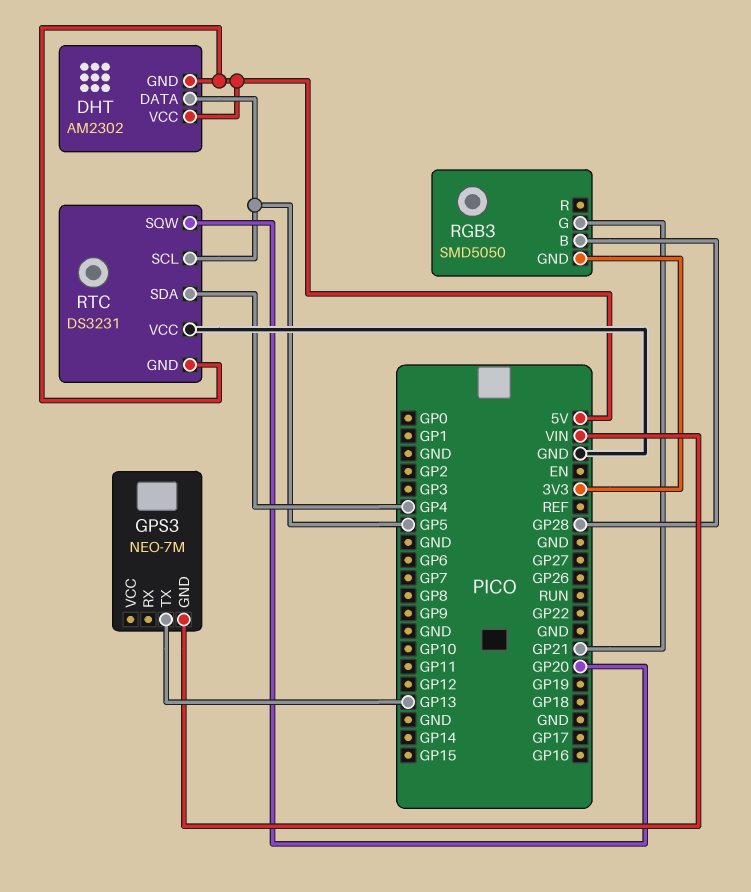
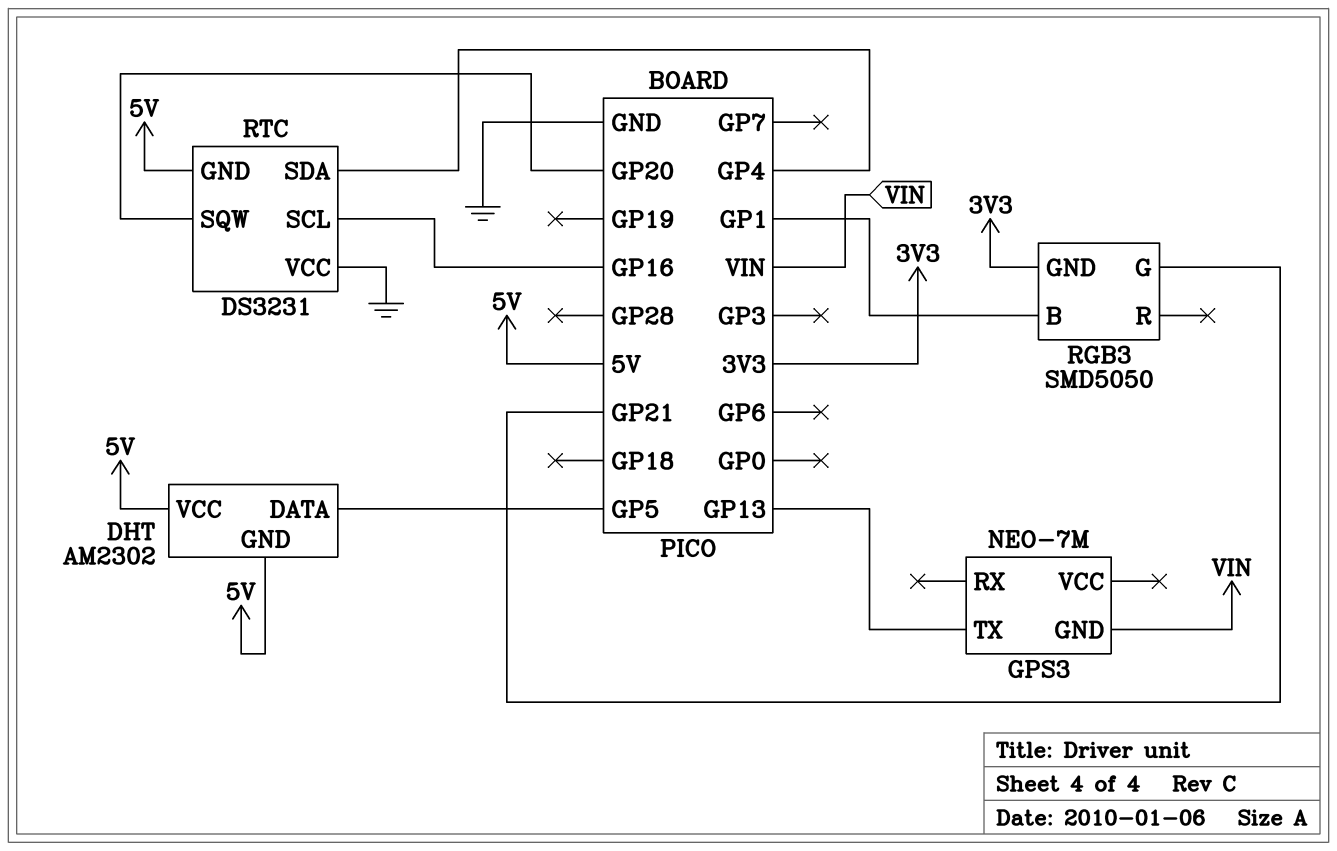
RGB3 pin B: GP28 -> GP1
RTC pin SCL: GP5 -> GP16

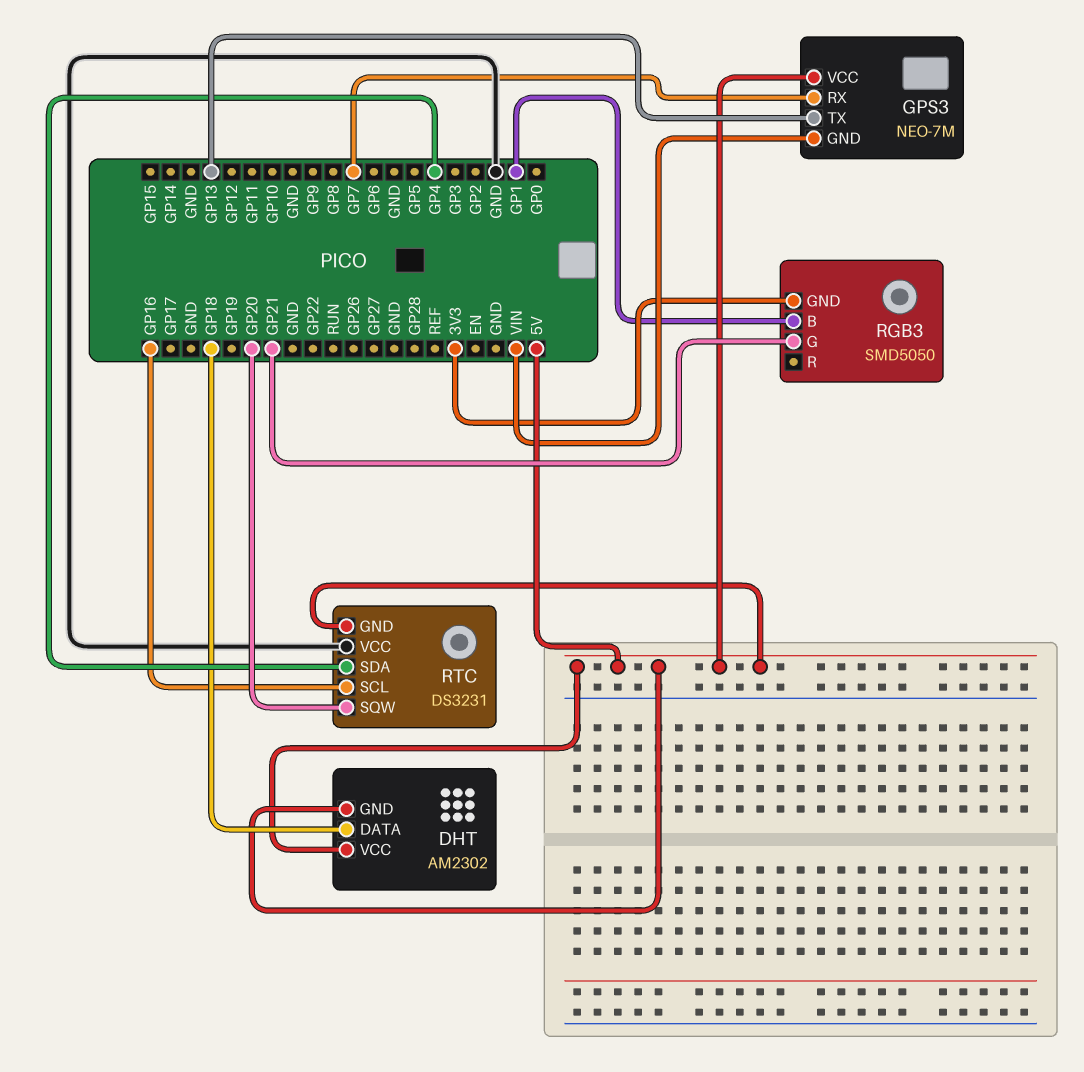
DHT pin DATA: GP5 -> GP18
GPS3 pin RX: none -> GP7
GPS3 pin VCC: none -> 5V

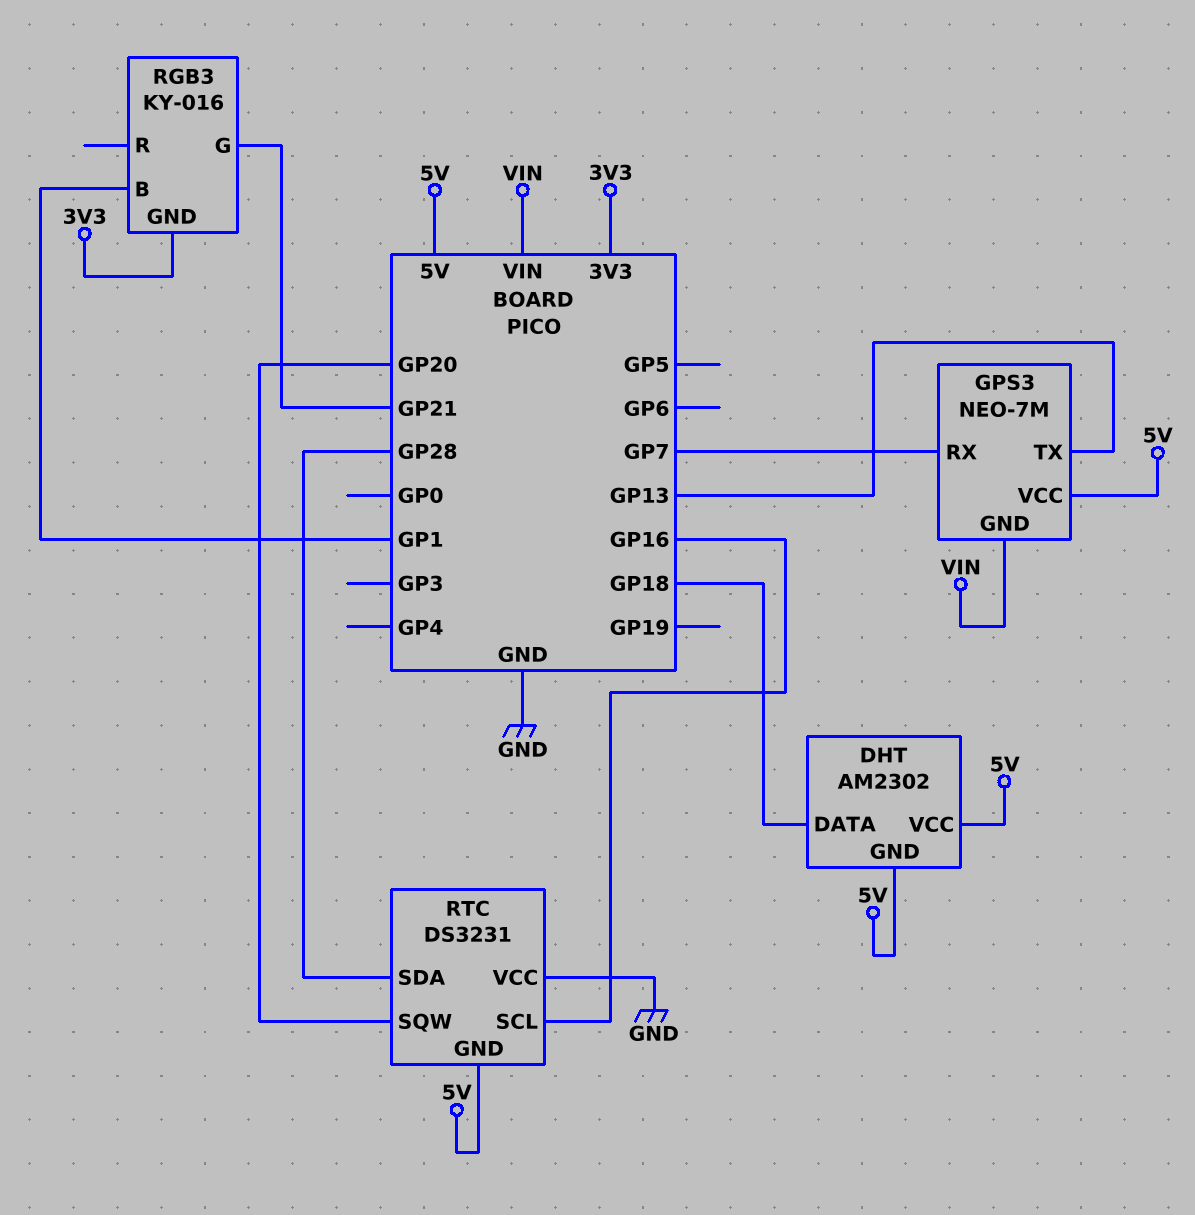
RGB3: SMD5050 -> KY-016
RTC pin SDA: GP4 -> GP28

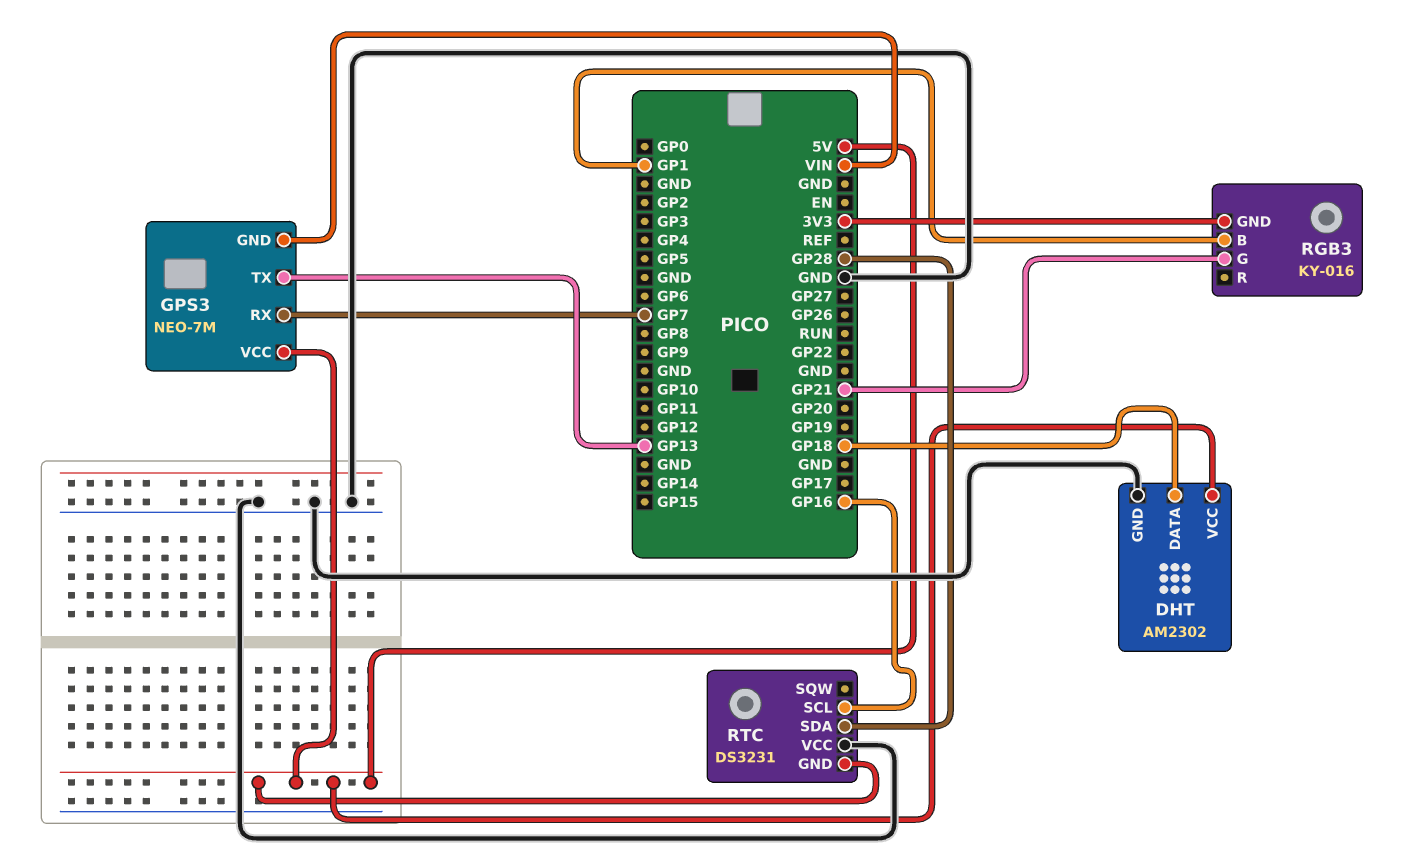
DHT pin GND: 5V -> GND
RTC pin SQW: GP20 -> none

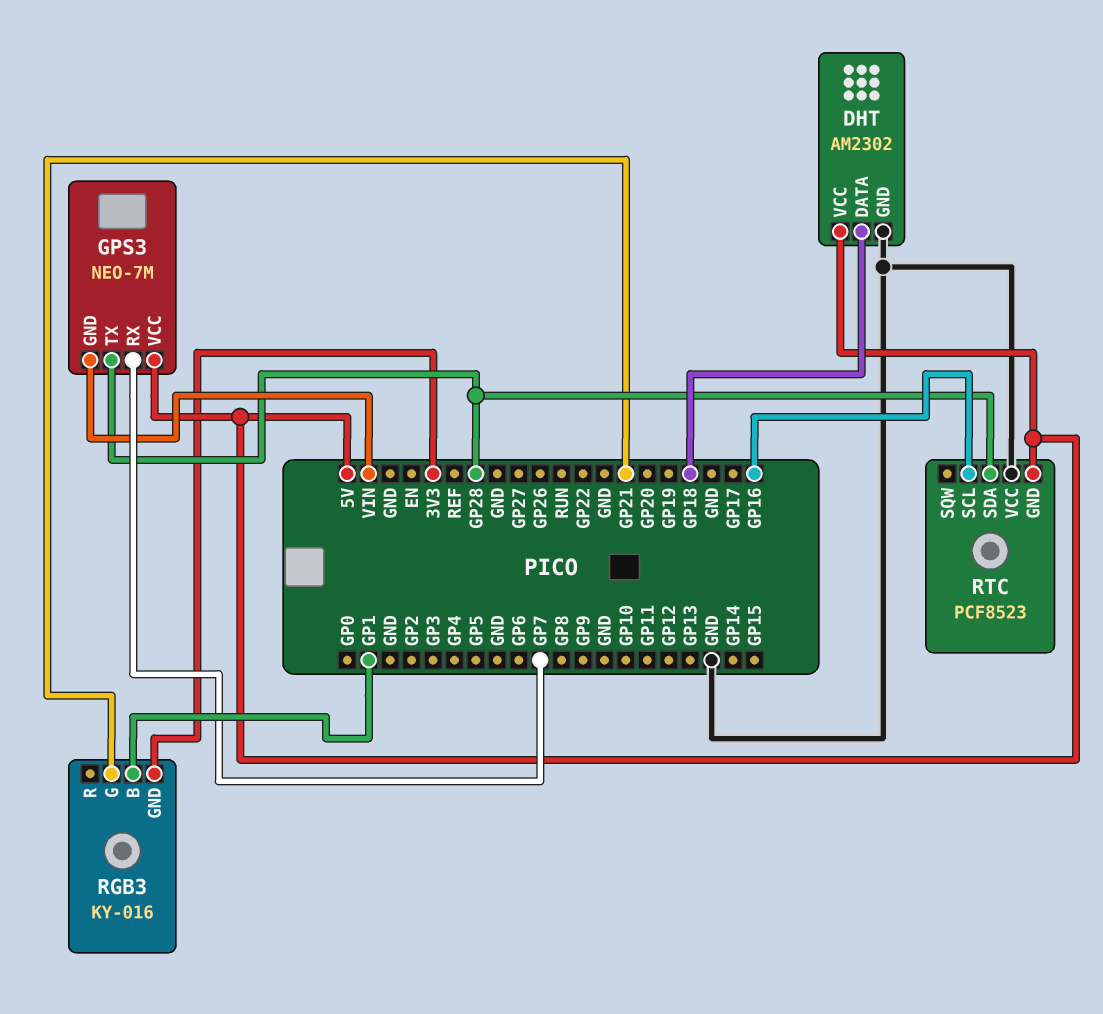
GPS3 pin TX: GP13 -> GP28
RTC: DS3231 -> PCF8523

